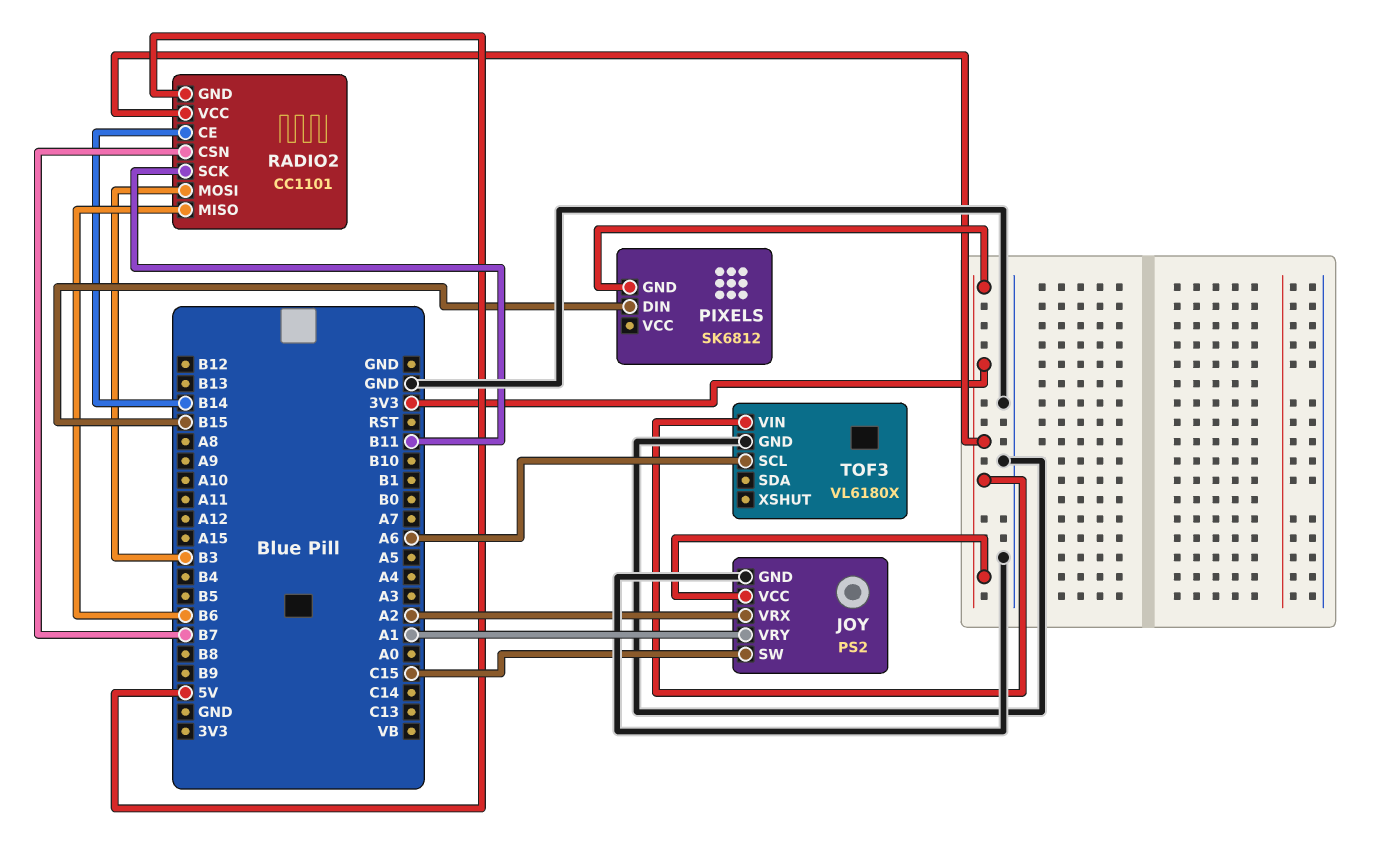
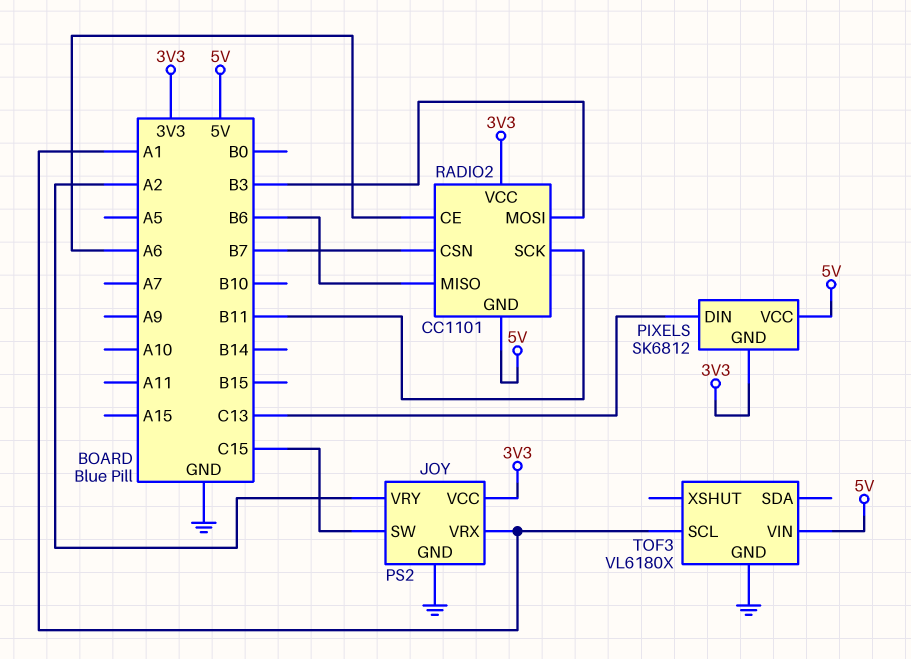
JOY pin VRX: A2 -> A1
JOY pin VRY: A1 -> A2
PIXELS pin DIN: B15 -> C13
PIXELS pin VCC: none -> 5V
RADIO2 pin CE: B14 -> A6
TOF3 pin SCL: A6 -> A1
TOF3 pin VIN: 3V3 -> 5V

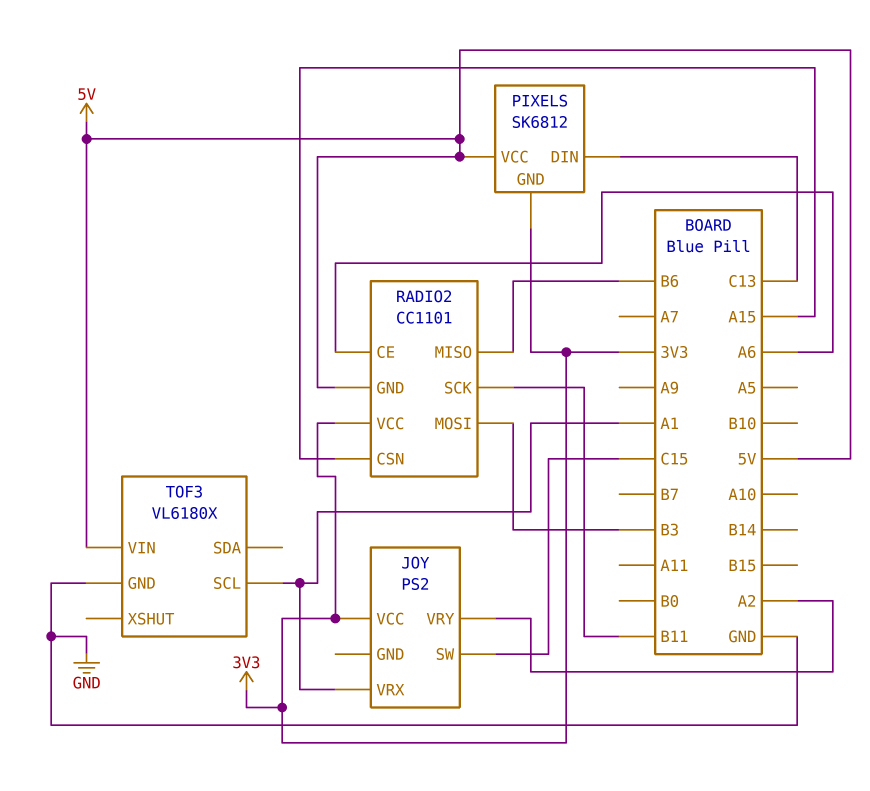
JOY pin GND: GND -> none
RADIO2 pin CSN: B7 -> A15

